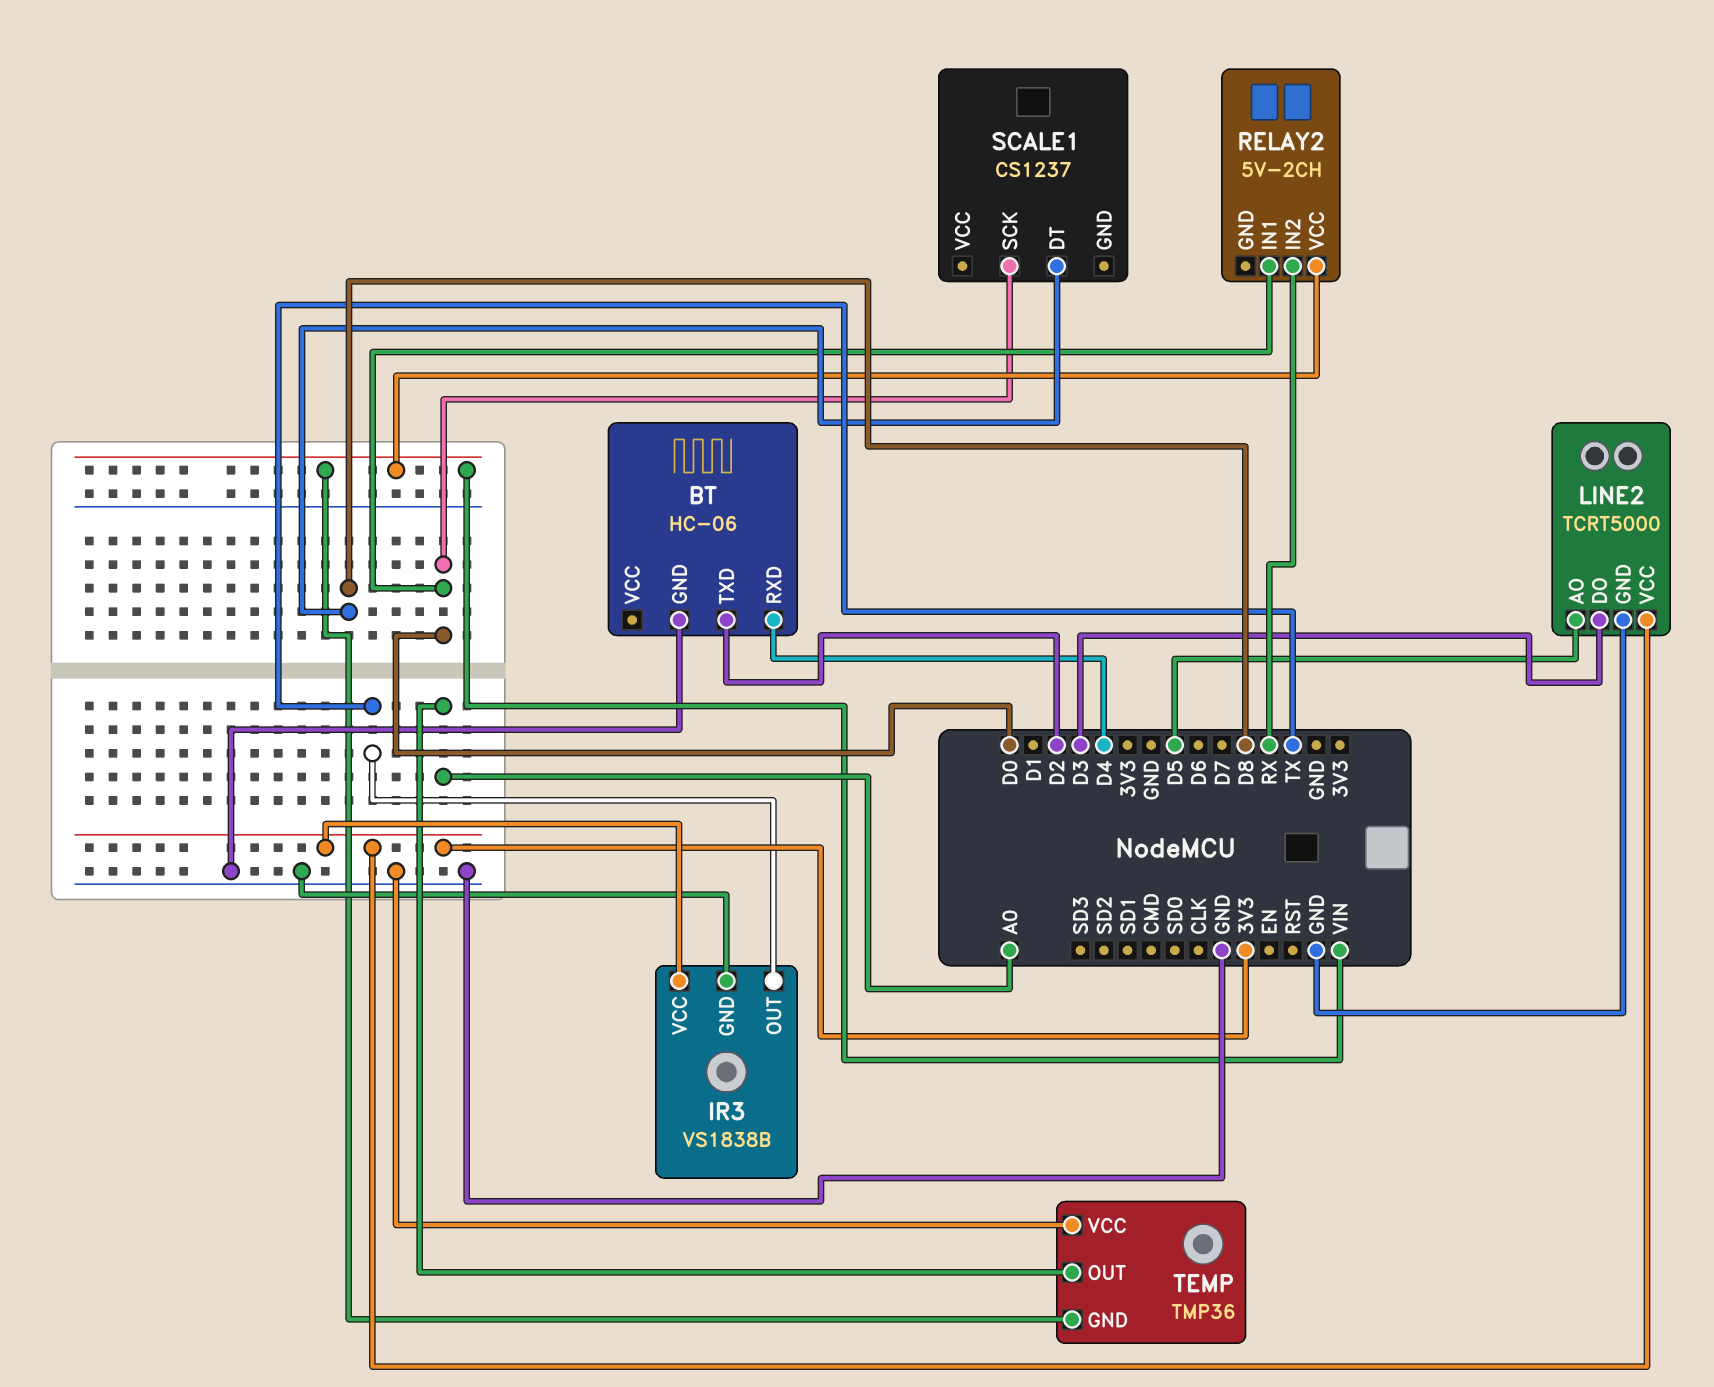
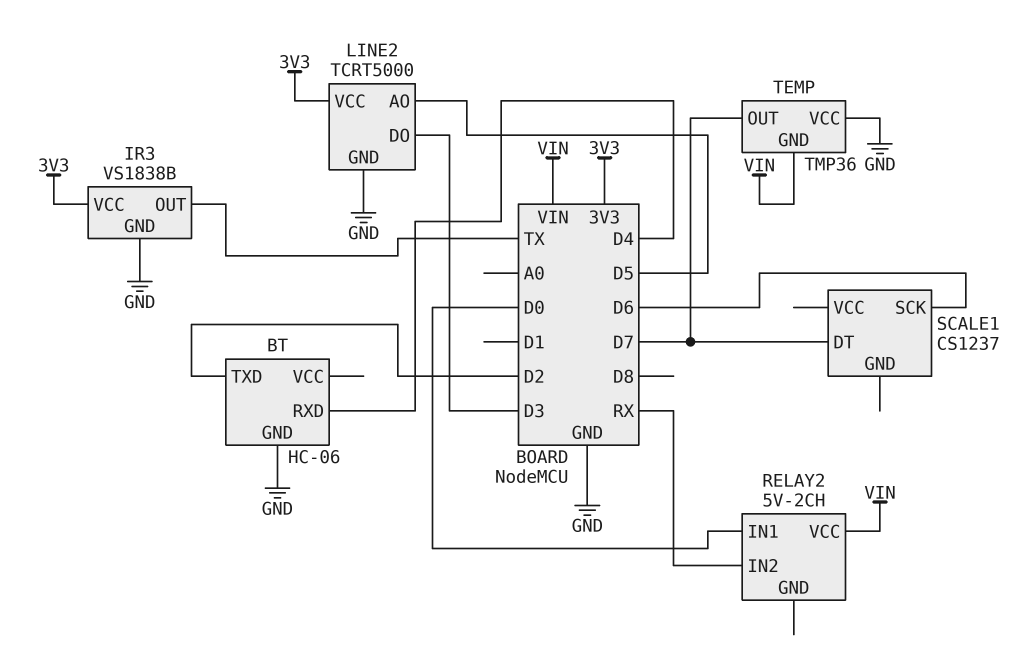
SCALE1 pin DT: D8 -> D7
SCALE1 pin SCK: D0 -> D6
TEMP pin OUT: A0 -> D7

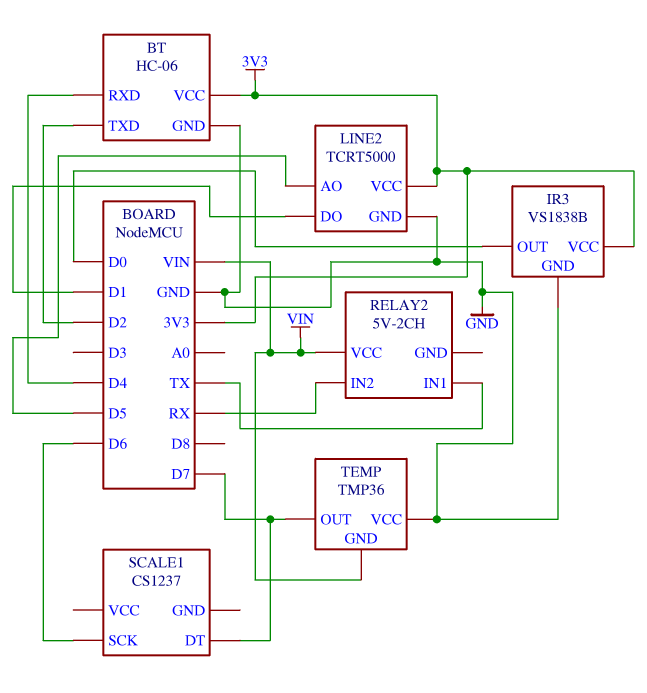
BT pin VCC: none -> 3V3
IR3 pin OUT: TX -> D0
LINE2 pin DO: D3 -> D1
RELAY2 pin IN1: D0 -> TX

